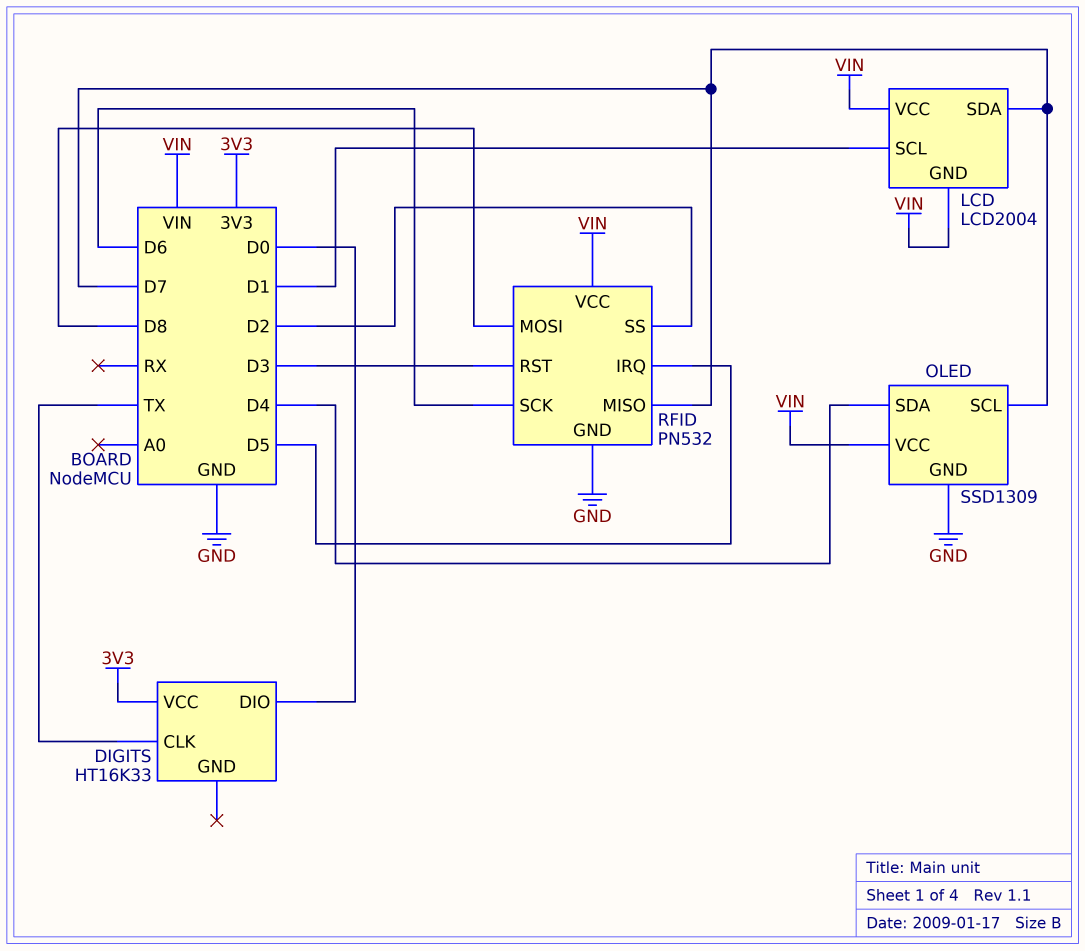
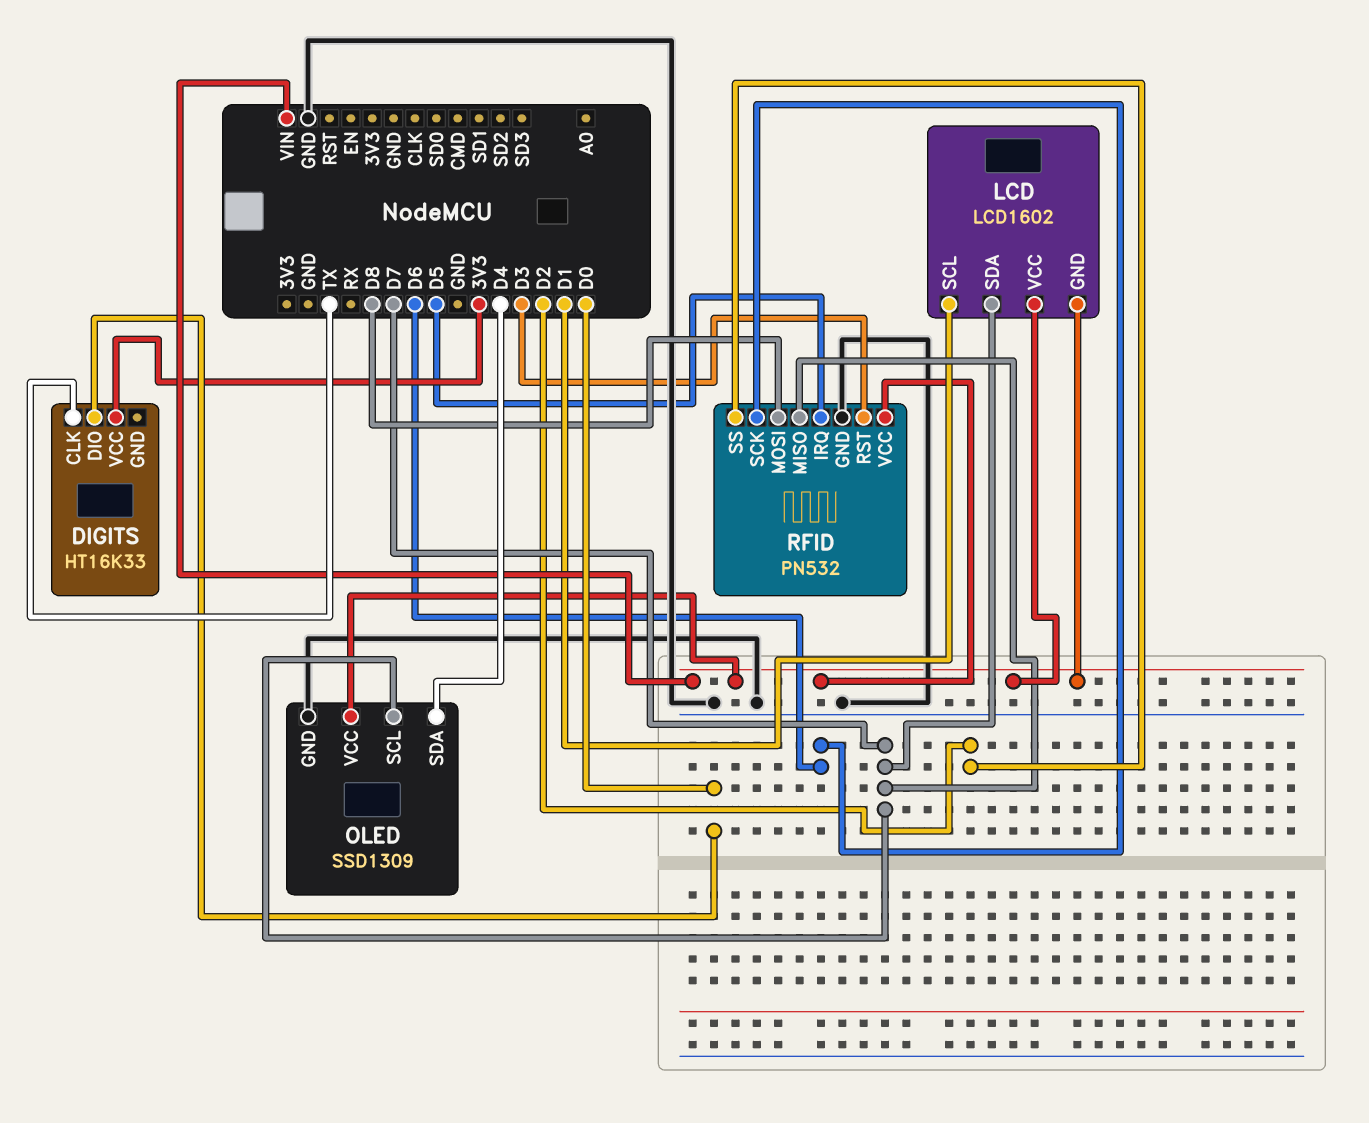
LCD: LCD2004 -> LCD1602

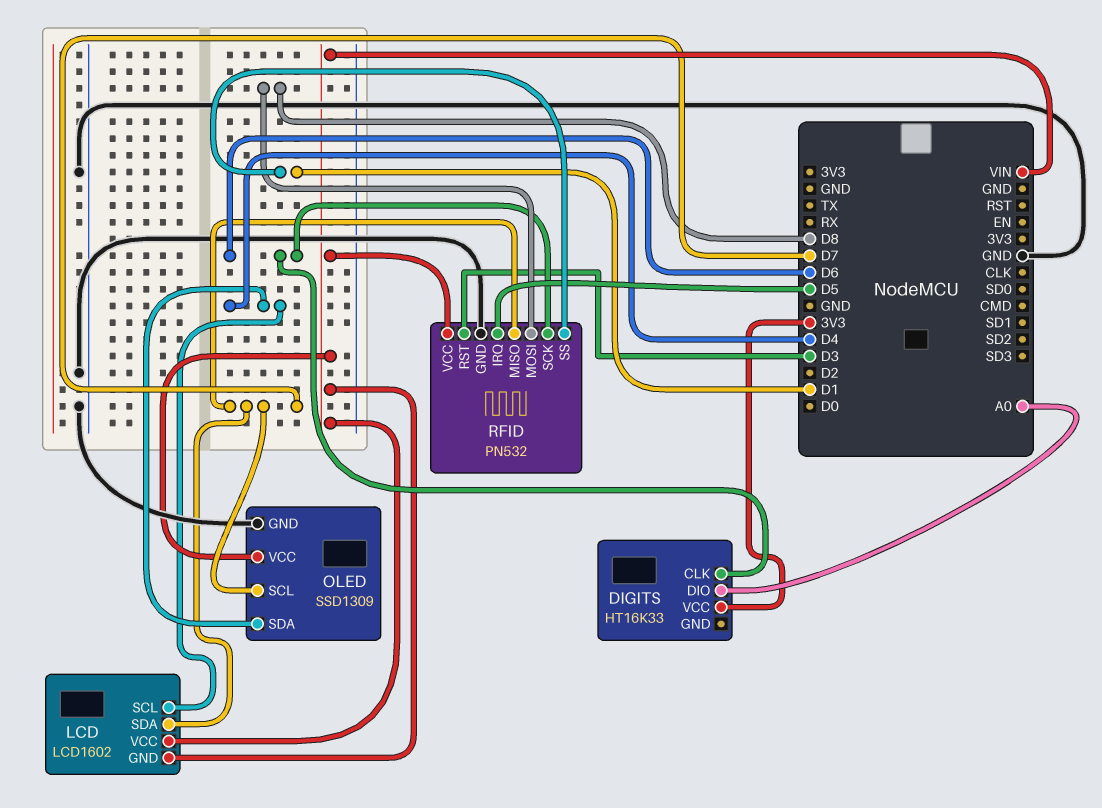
DIGITS pin CLK: TX -> D6
DIGITS pin DIO: D0 -> A0
LCD pin SCL: D1 -> D4
RFID pin SS: D2 -> D1

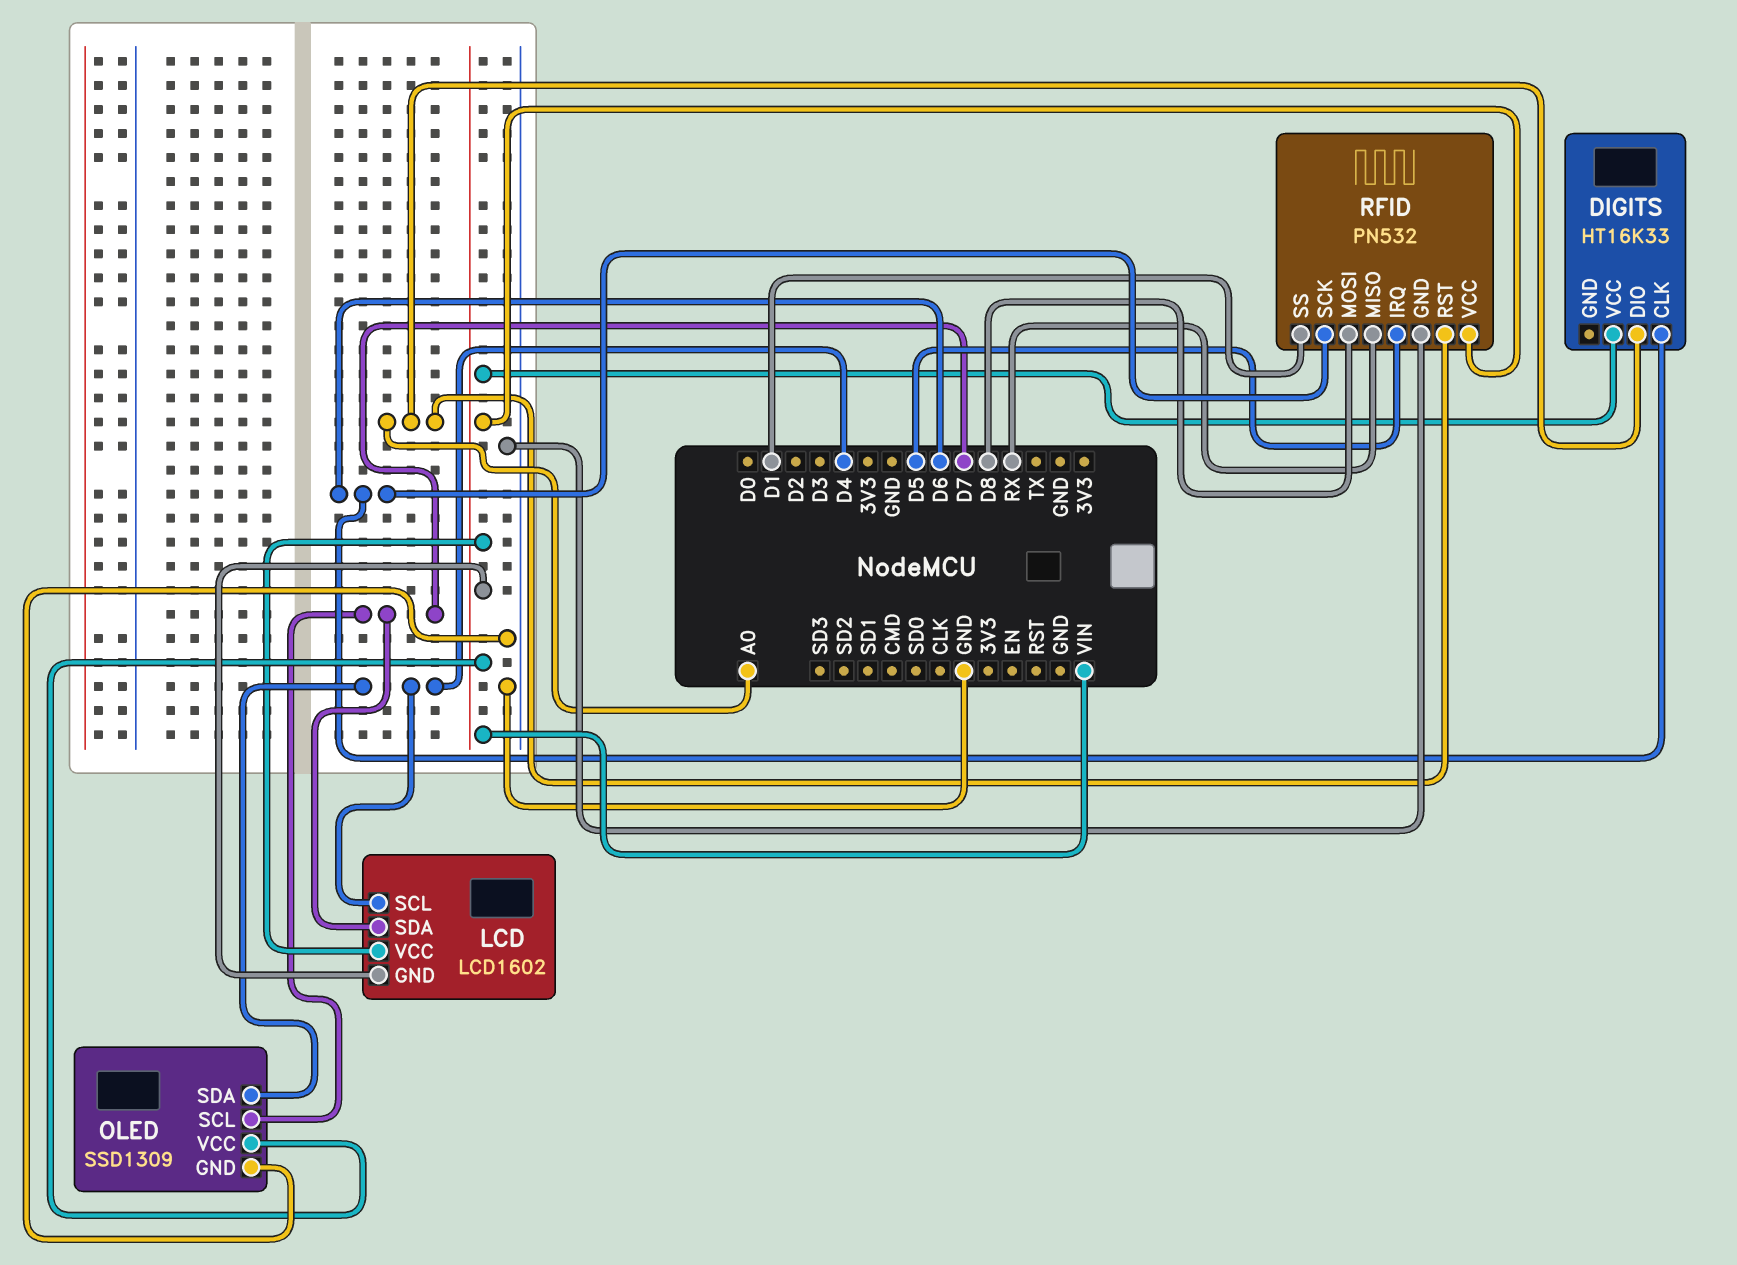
DIGITS pin VCC: 3V3 -> VIN
RFID pin MISO: D7 -> RX
RFID pin RST: D3 -> A0

